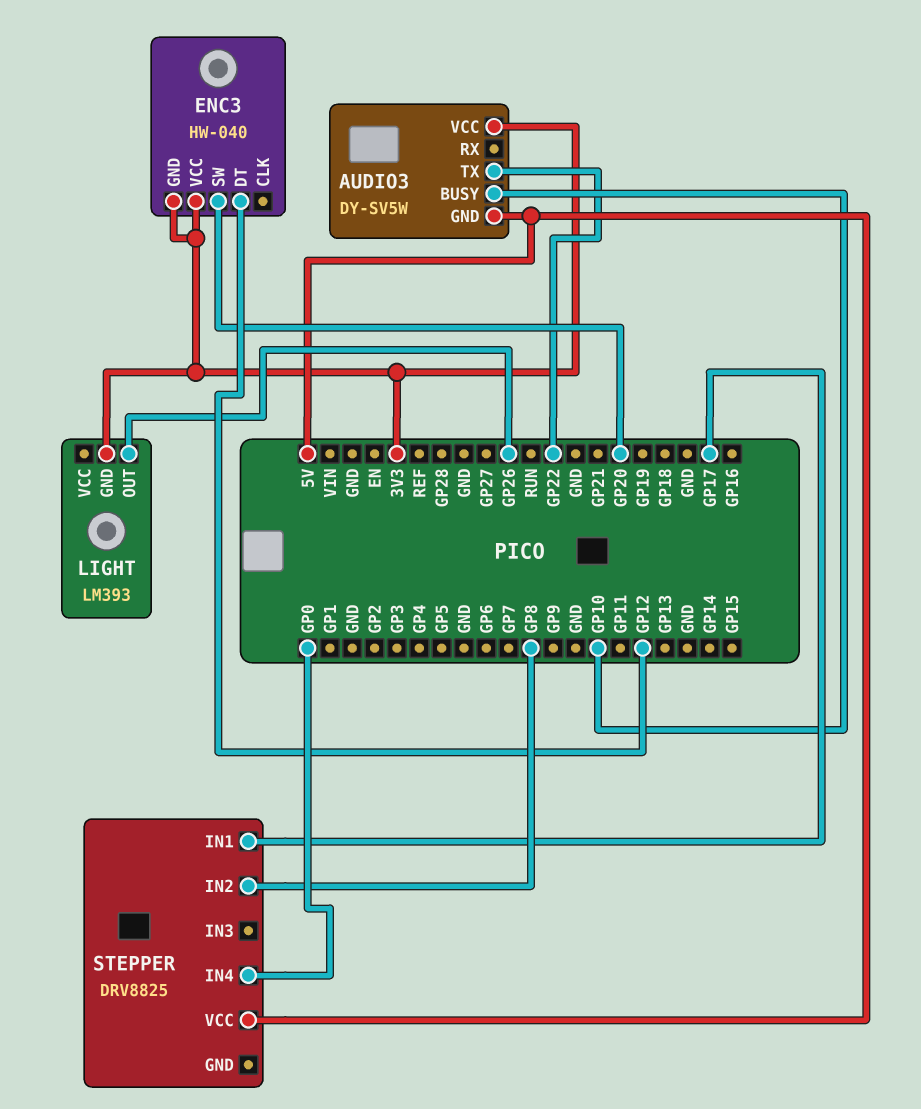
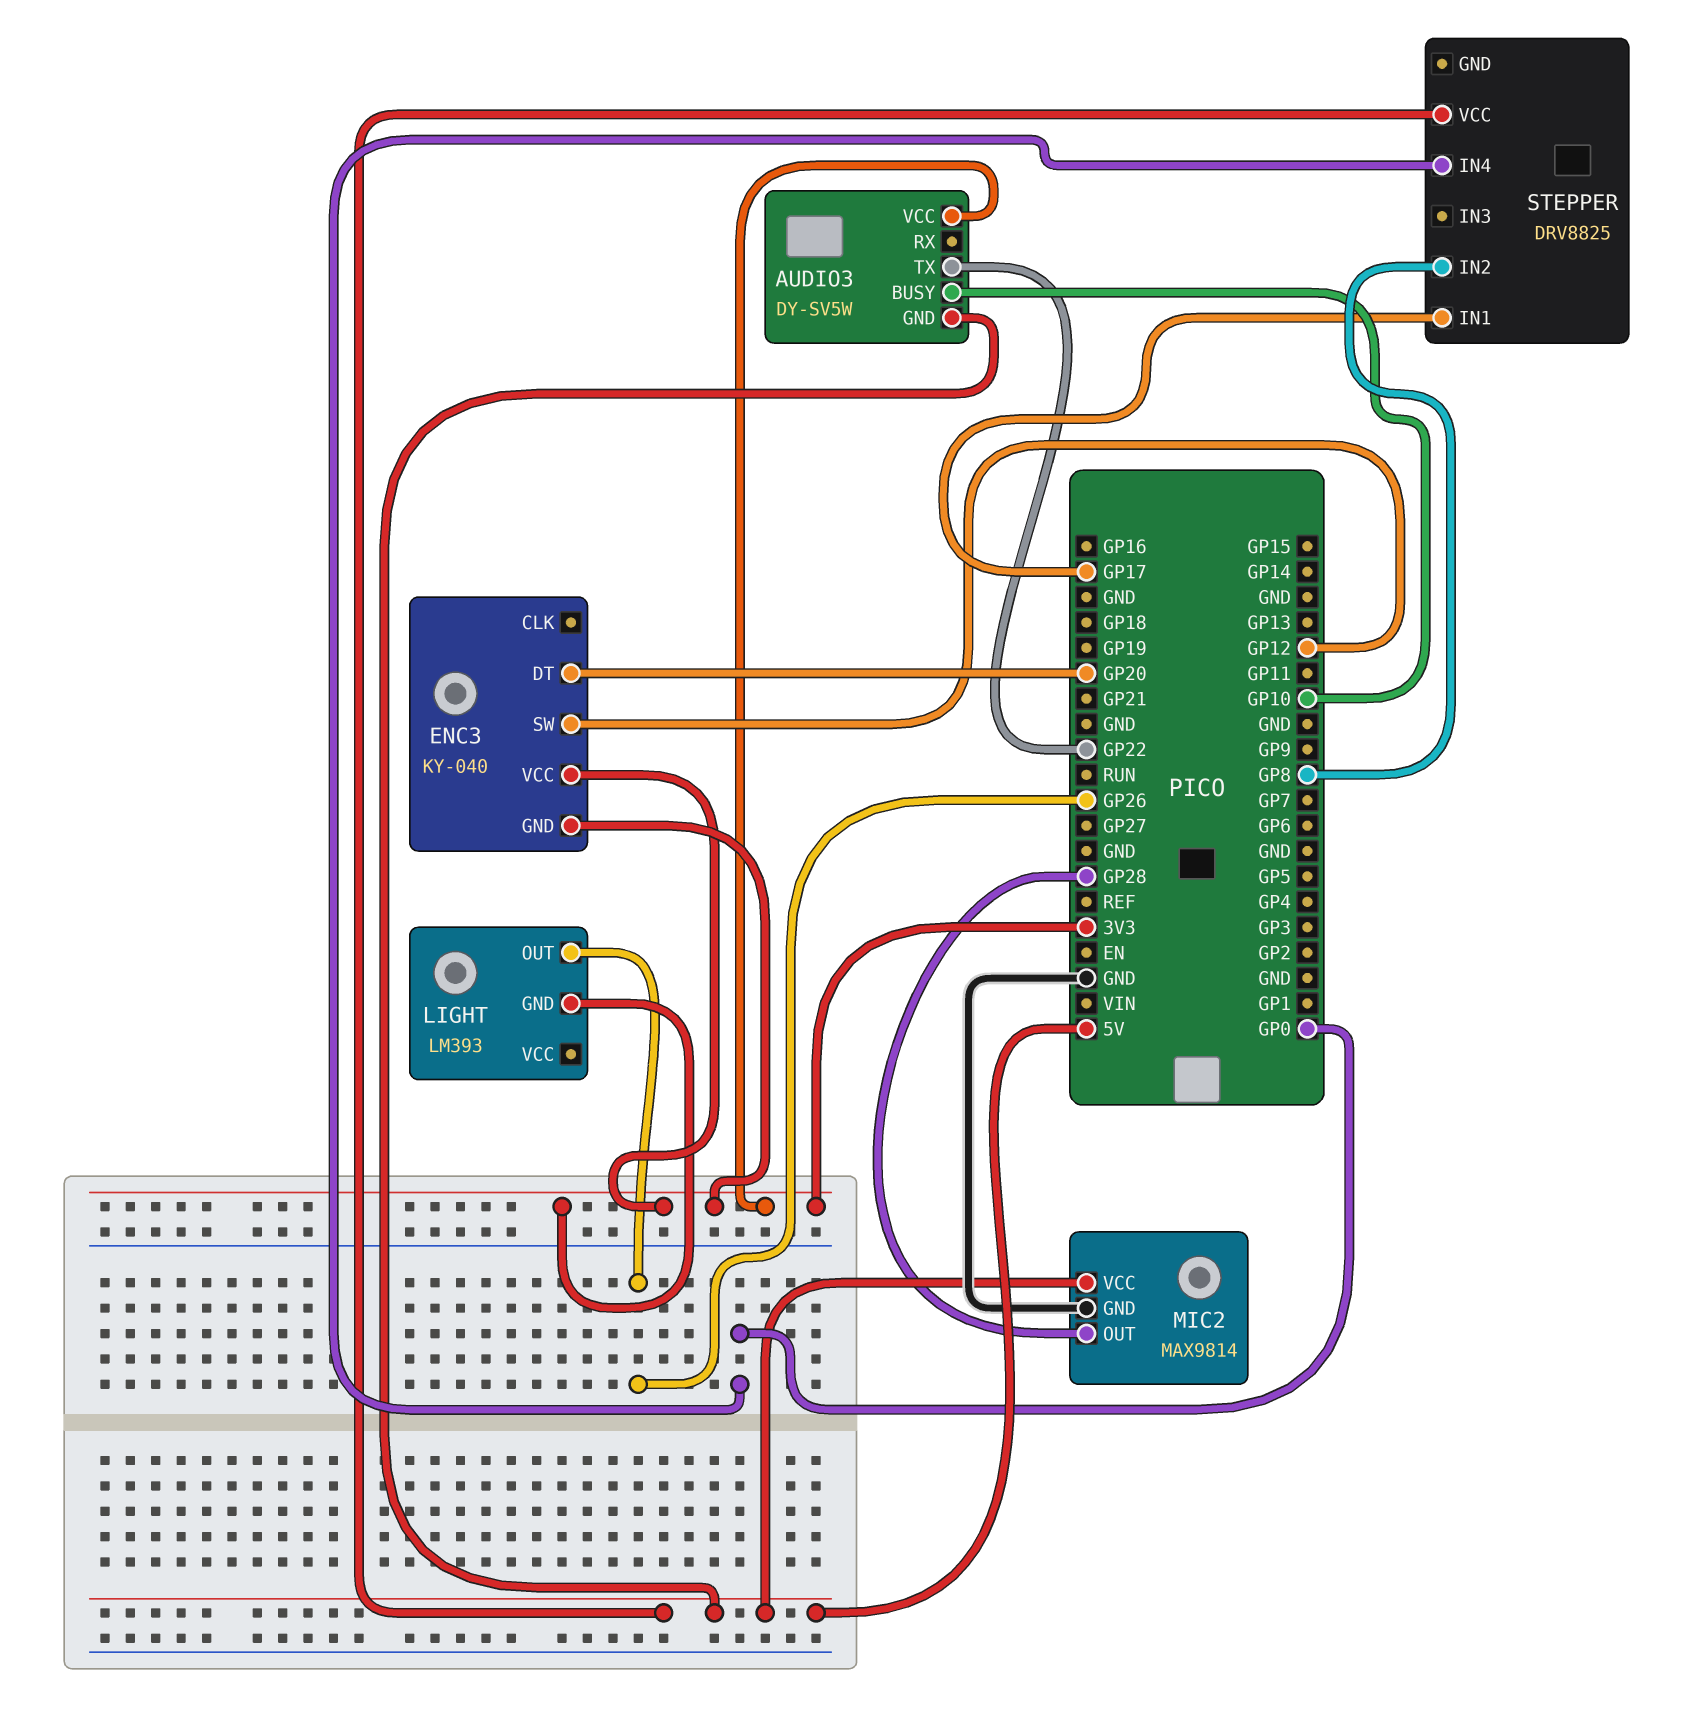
ENC3: HW-040 -> KY-040
ENC3 pin DT: GP12 -> GP20
ENC3 pin SW: GP20 -> GP12
MIC2: none -> MAX9814
MIC2 pin GND: none -> GND
MIC2 pin OUT: none -> GP28
MIC2 pin VCC: none -> 5V

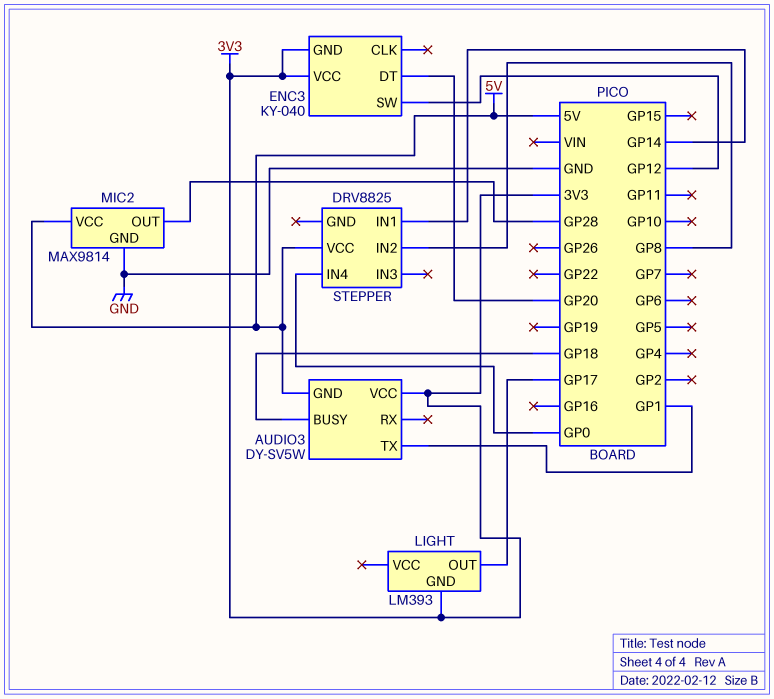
AUDIO3 pin BUSY: GP10 -> GP18
AUDIO3 pin TX: GP22 -> GP1
LIGHT pin OUT: GP26 -> GP17
STEPPER pin IN1: GP17 -> GP14

